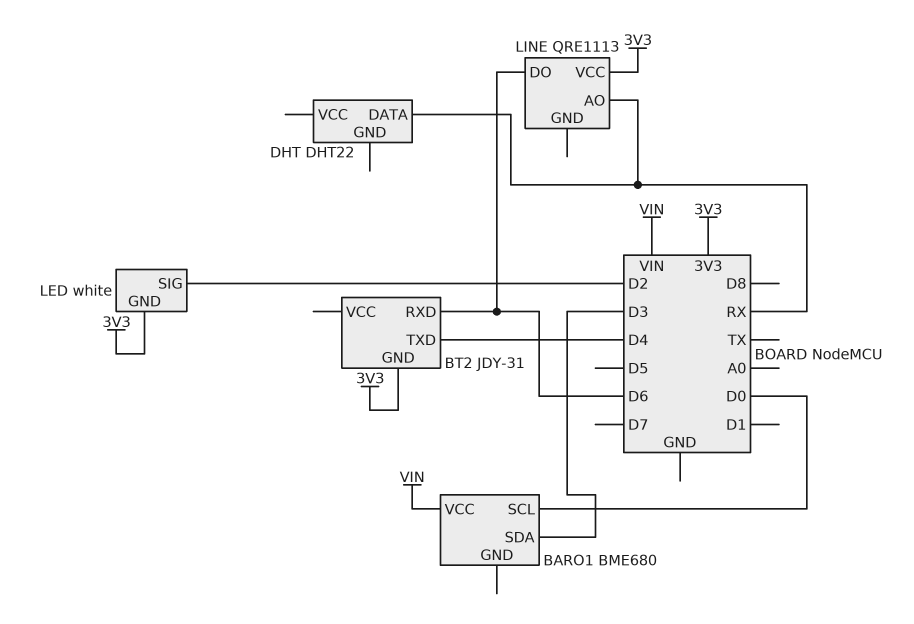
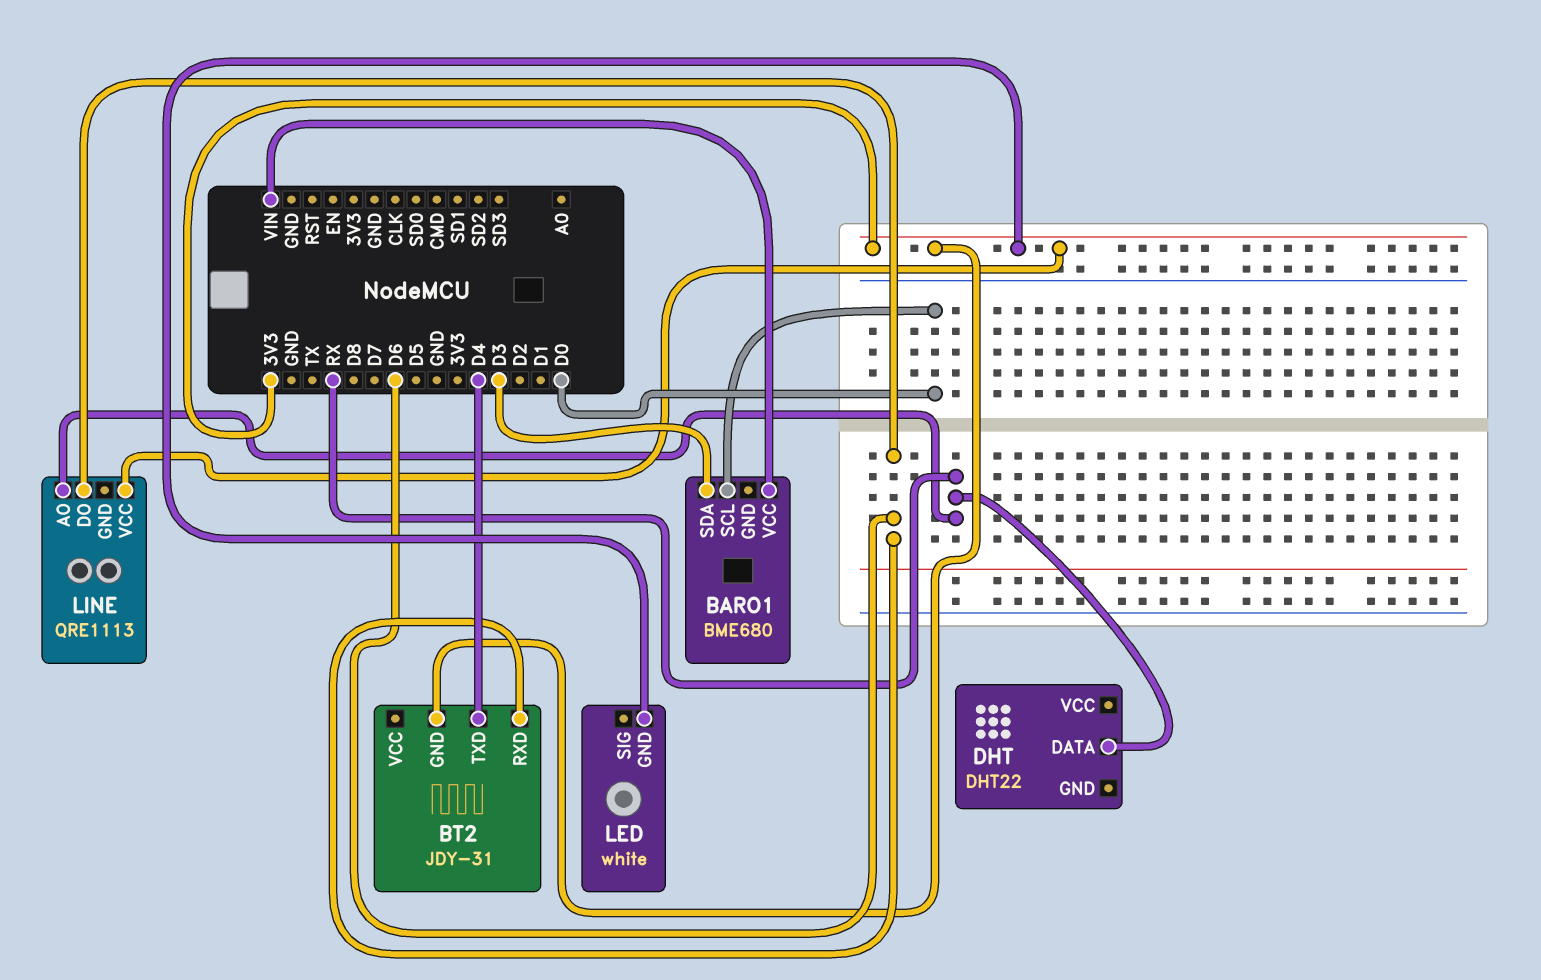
LED pin SIG: D2 -> none

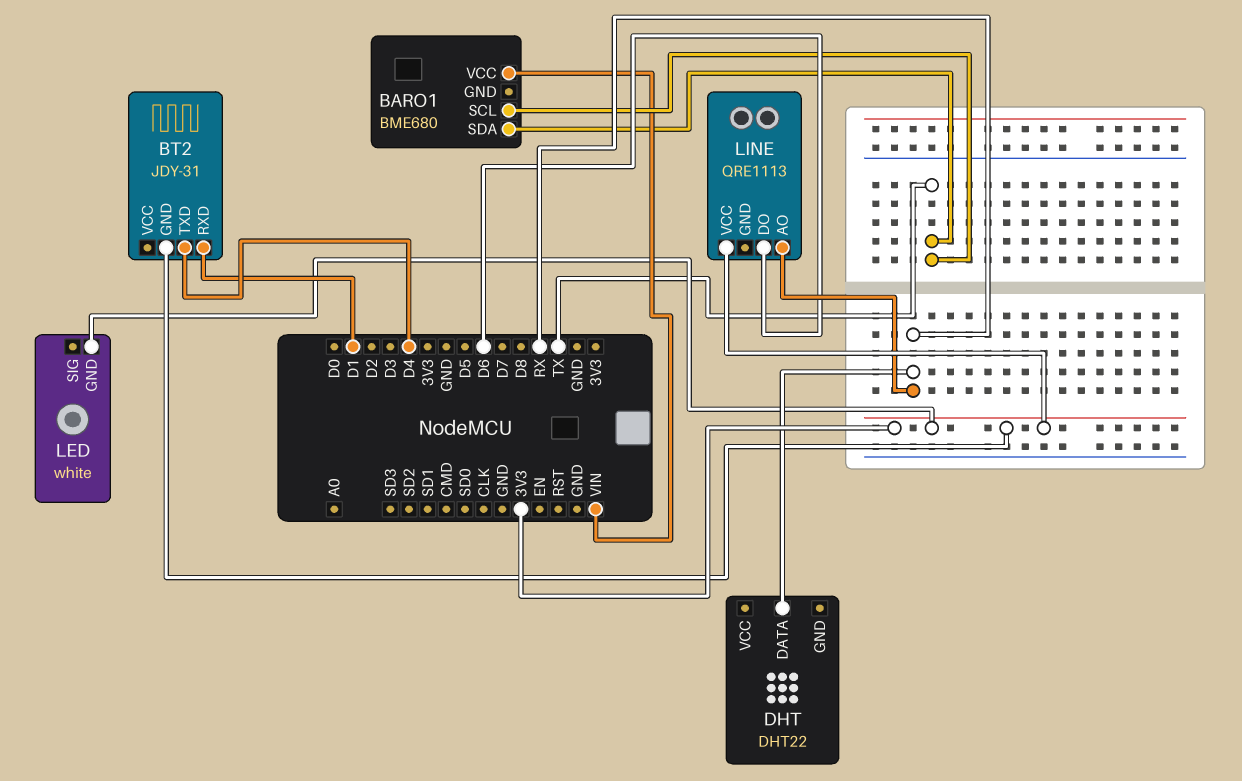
BARO1 pin SCL: D0 -> TX
BARO1 pin SDA: D3 -> TX
BT2 pin RXD: D6 -> D1

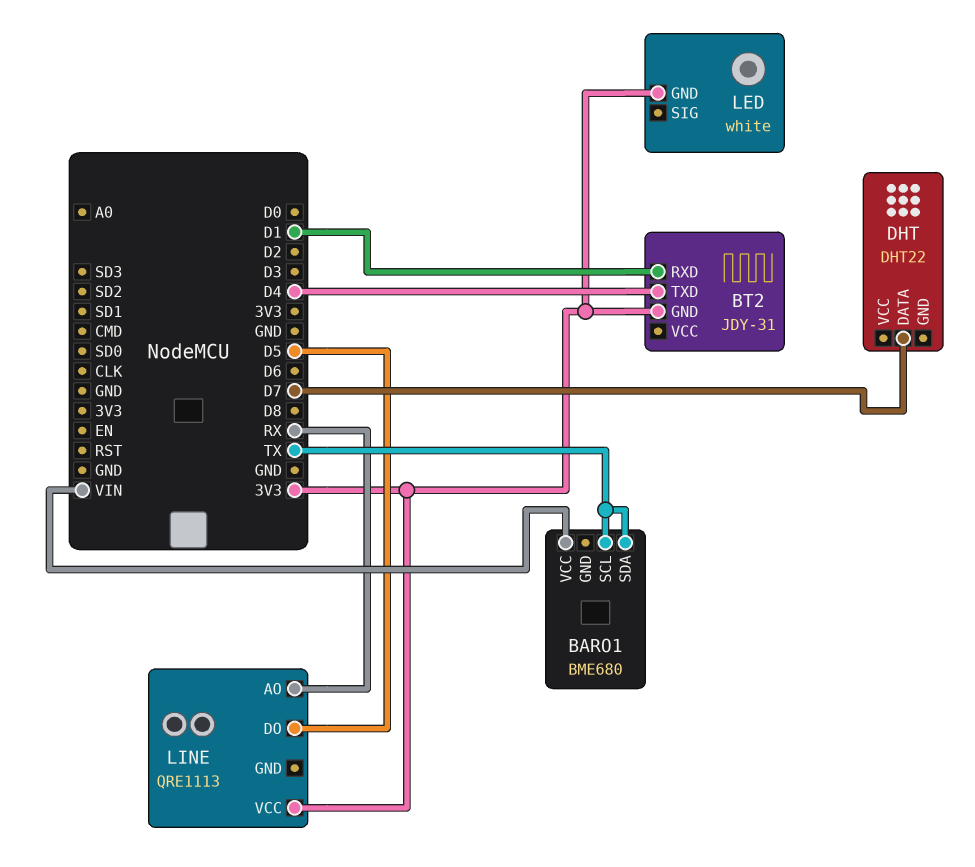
DHT pin DATA: RX -> D7
LINE pin DO: D6 -> D5

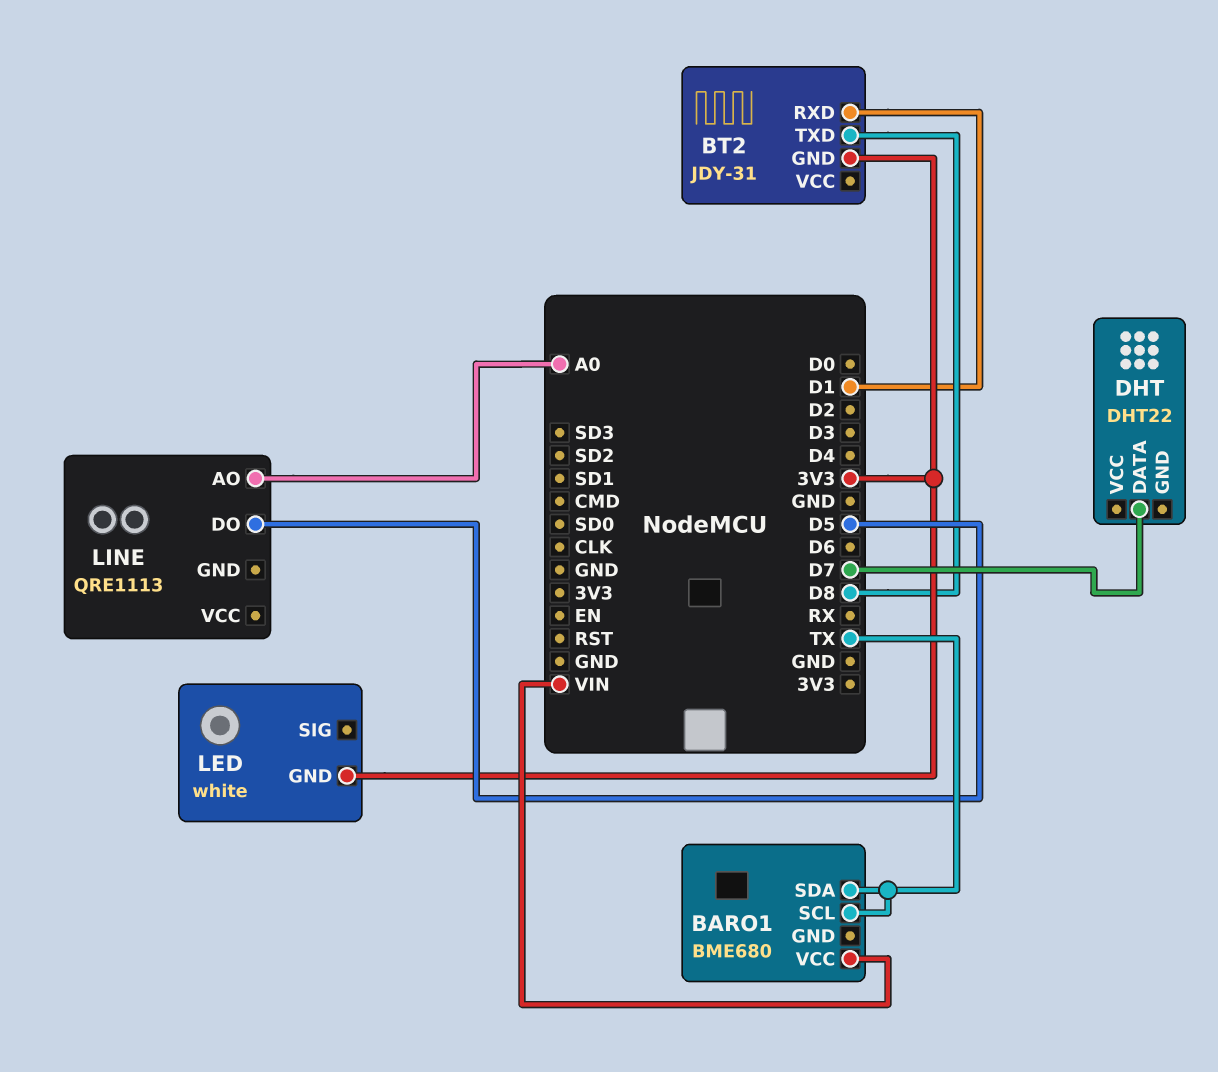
BT2 pin TXD: D4 -> D8
LINE pin AO: RX -> A0
LINE pin VCC: 3V3 -> none

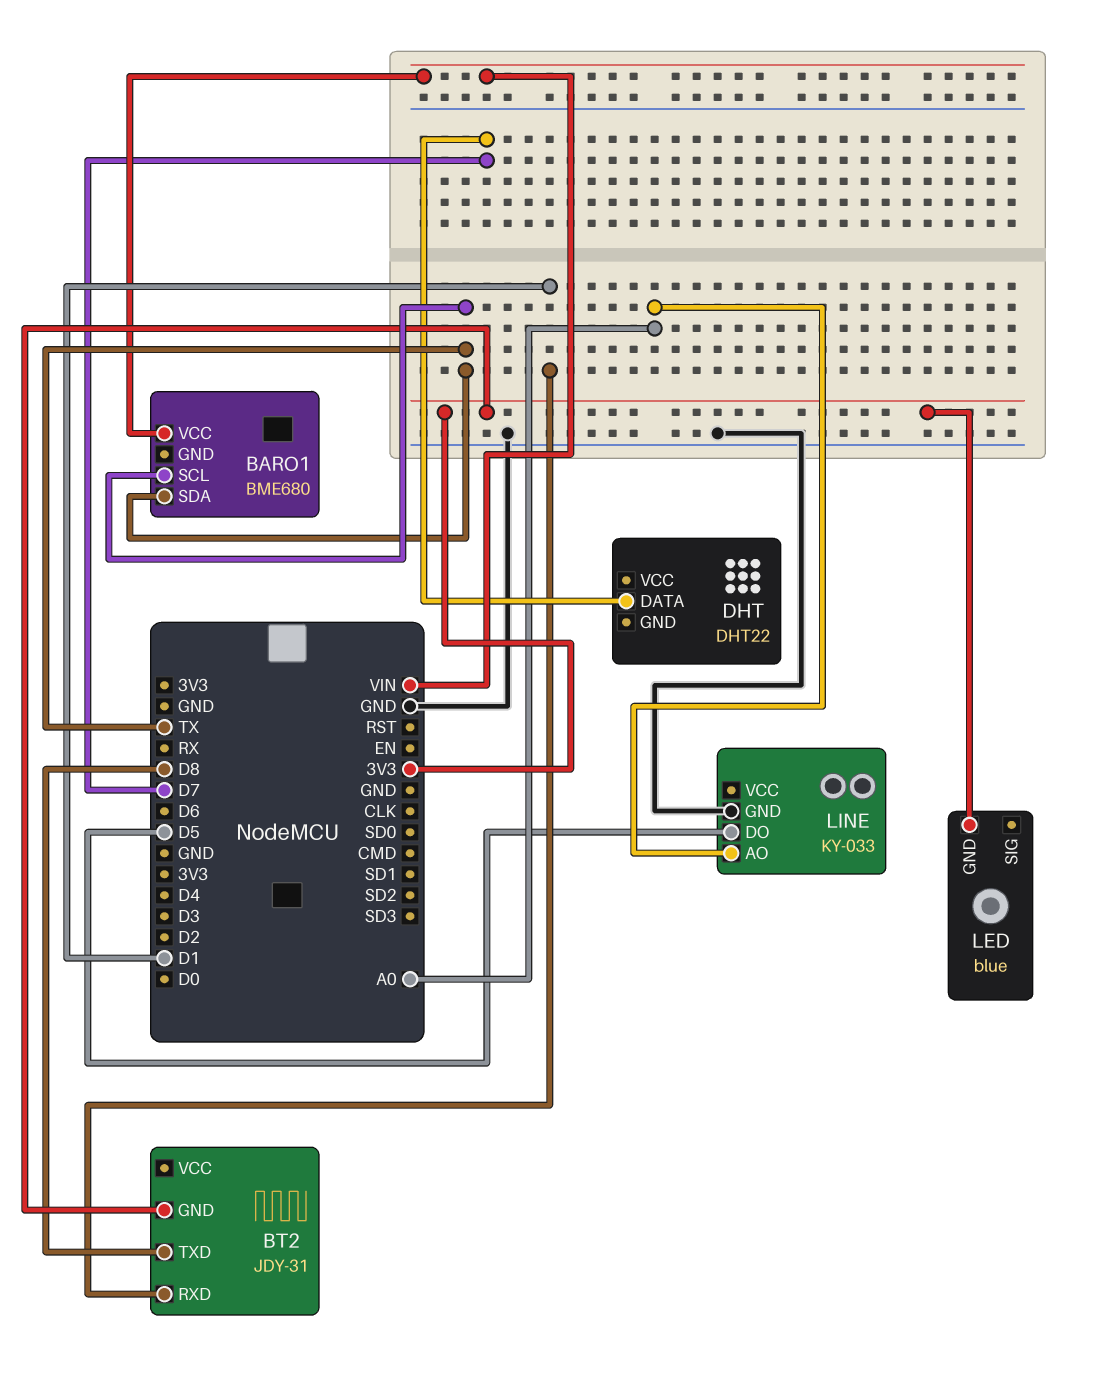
LED: white -> blue
LINE: QRE1113 -> KY-033
LINE pin GND: none -> GND

